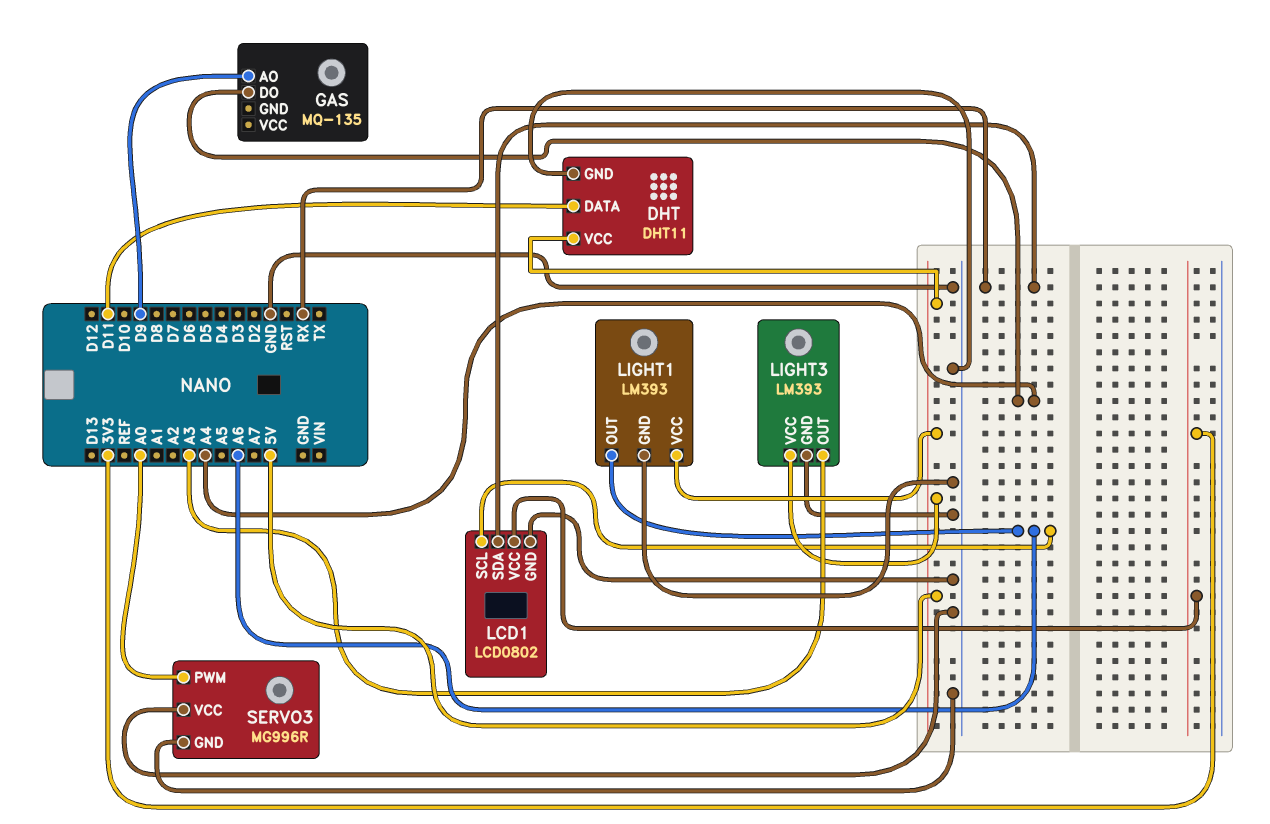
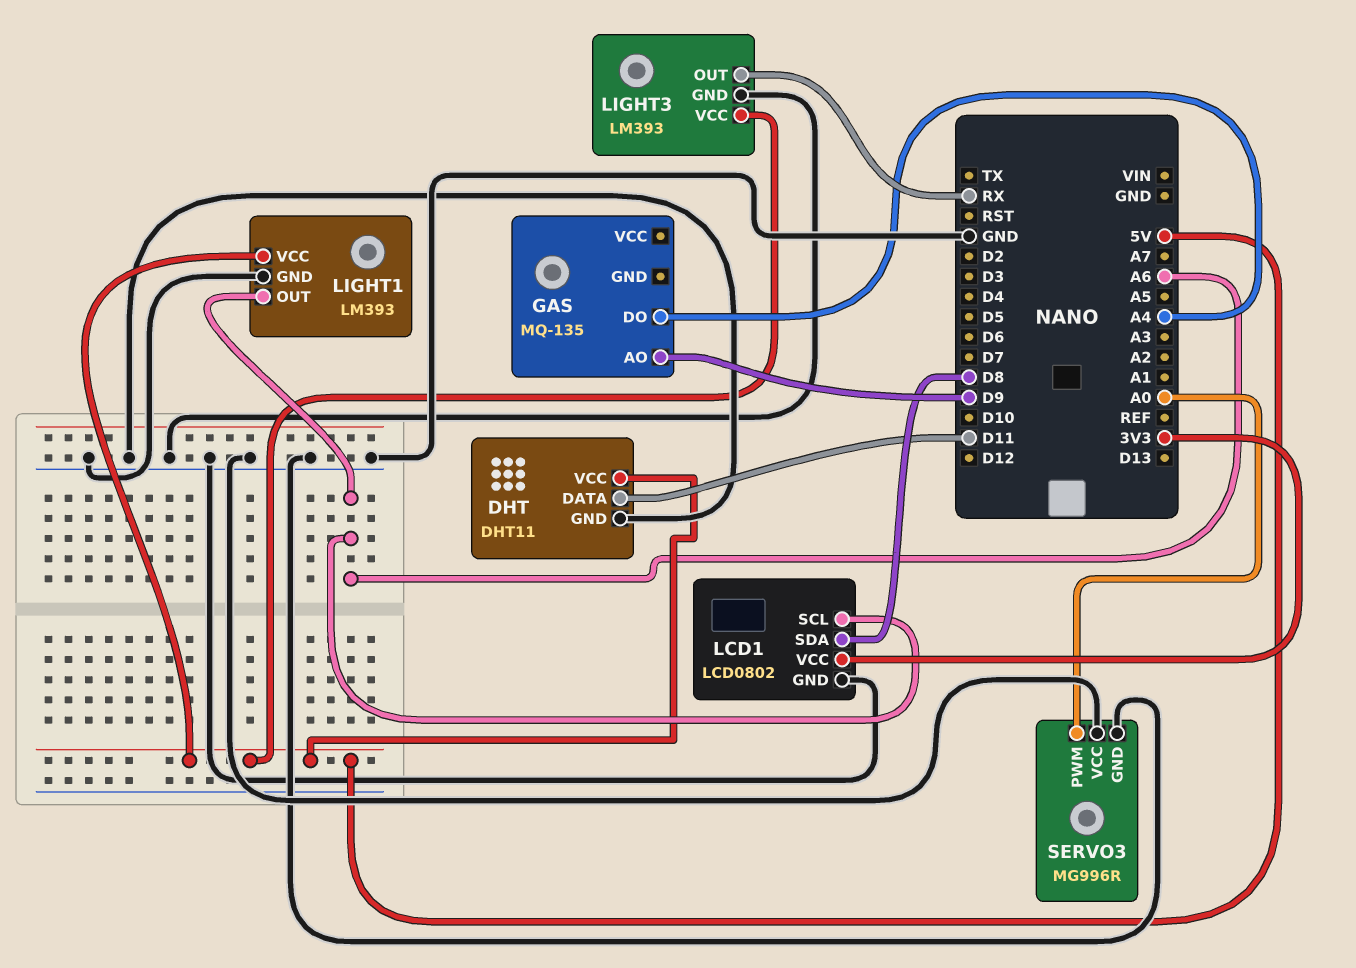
LCD1 pin SDA: RX -> D8
LIGHT3 pin OUT: A3 -> RX

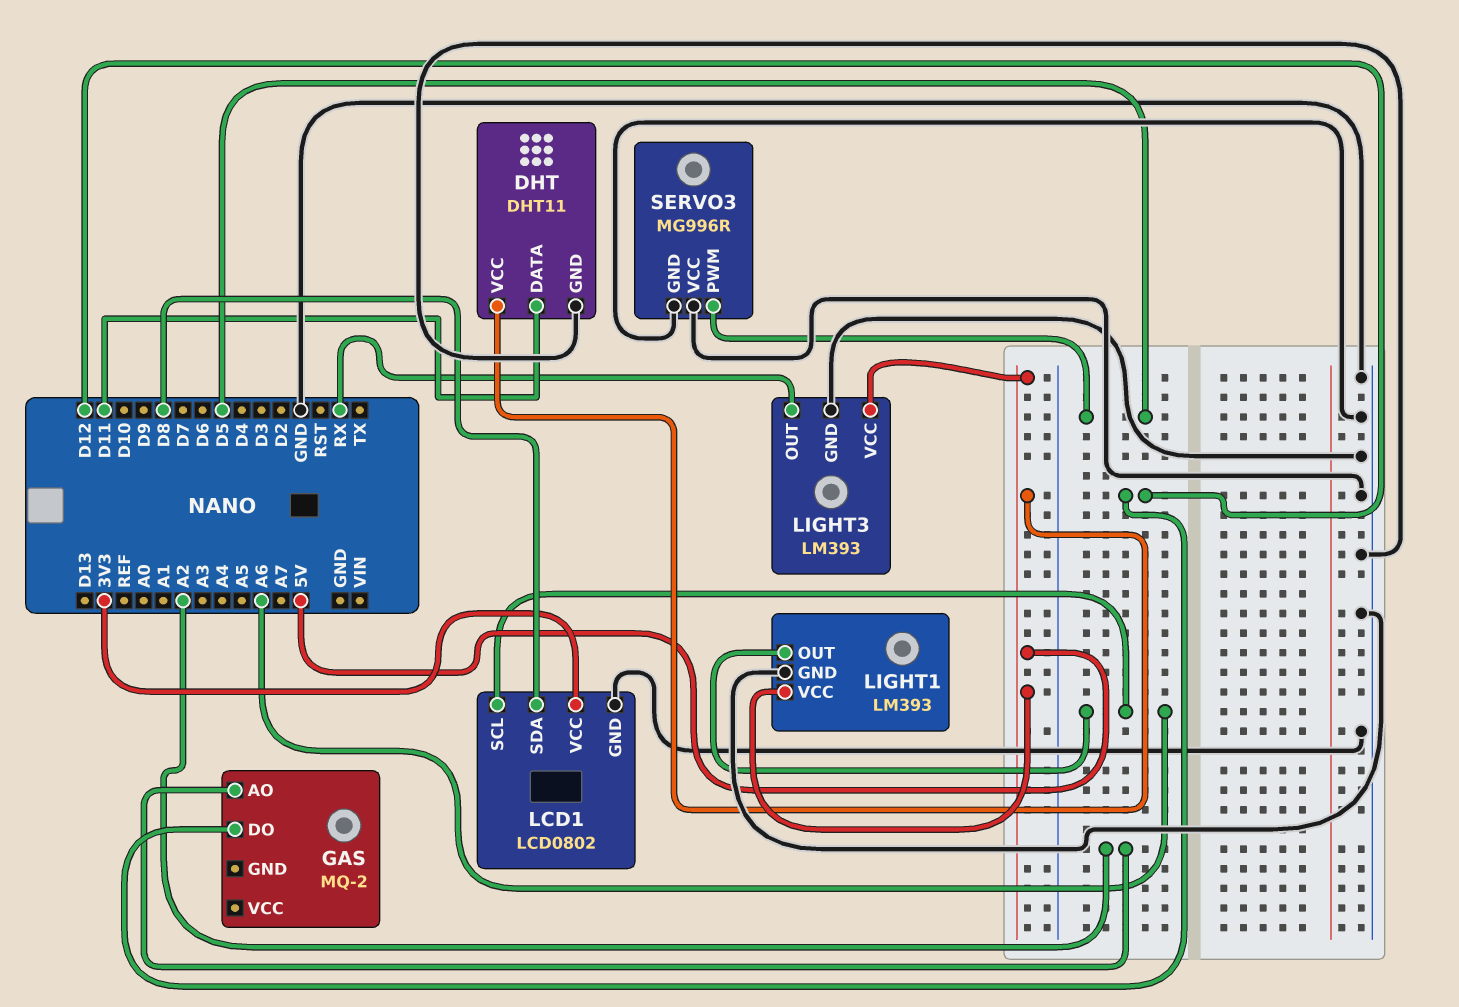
GAS: MQ-135 -> MQ-2
GAS pin AO: D9 -> A2
GAS pin DO: A4 -> D12
SERVO3 pin PWM: A0 -> D5

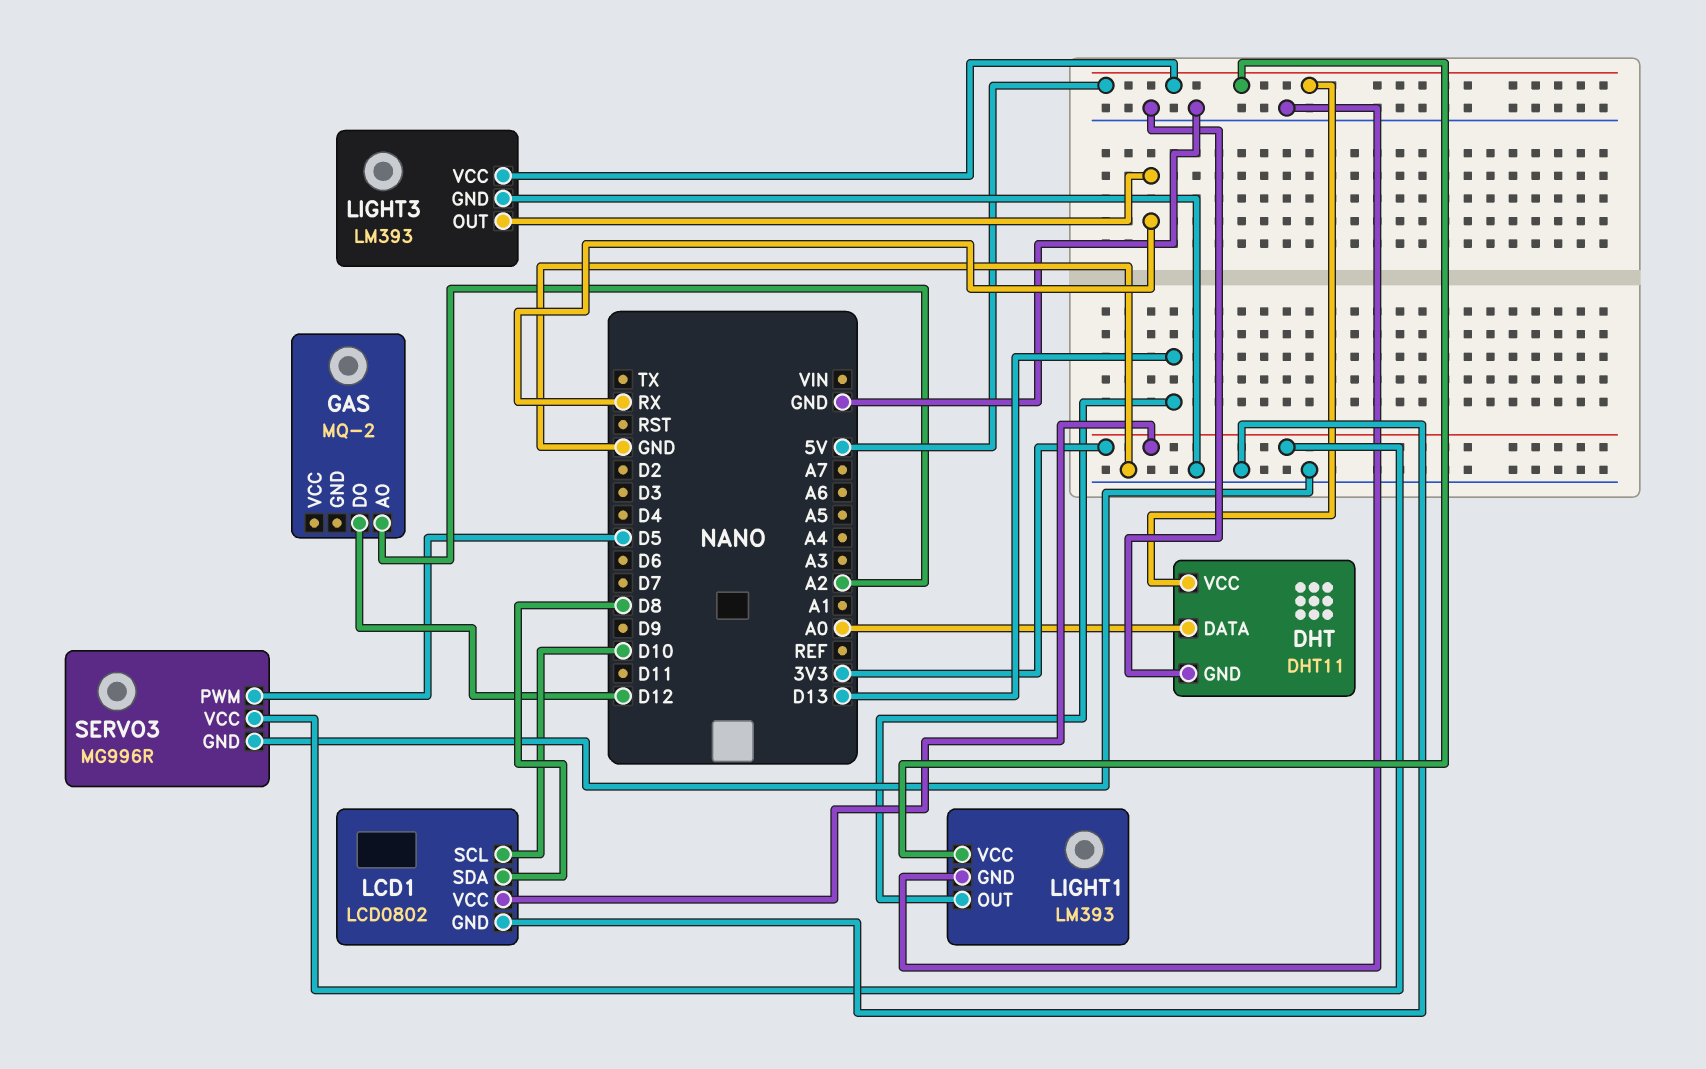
DHT pin DATA: D11 -> A0
LCD1 pin SCL: A6 -> D10
LIGHT1 pin OUT: A6 -> D13
SERVO3 pin VCC: GND -> 3V3

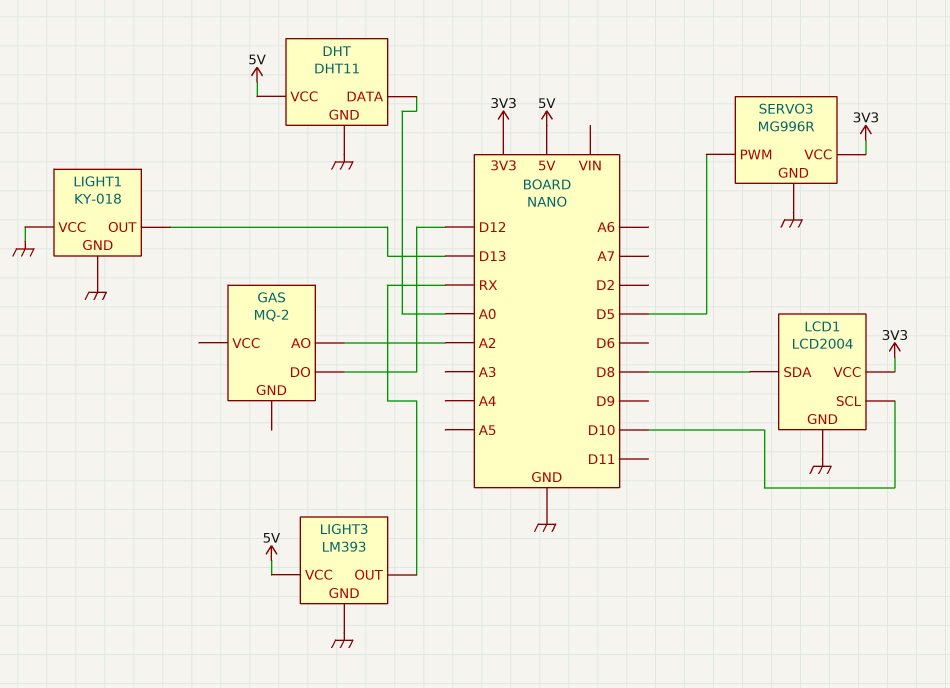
LCD1: LCD0802 -> LCD2004
LIGHT1: LM393 -> KY-018
LIGHT1 pin VCC: 5V -> GND

